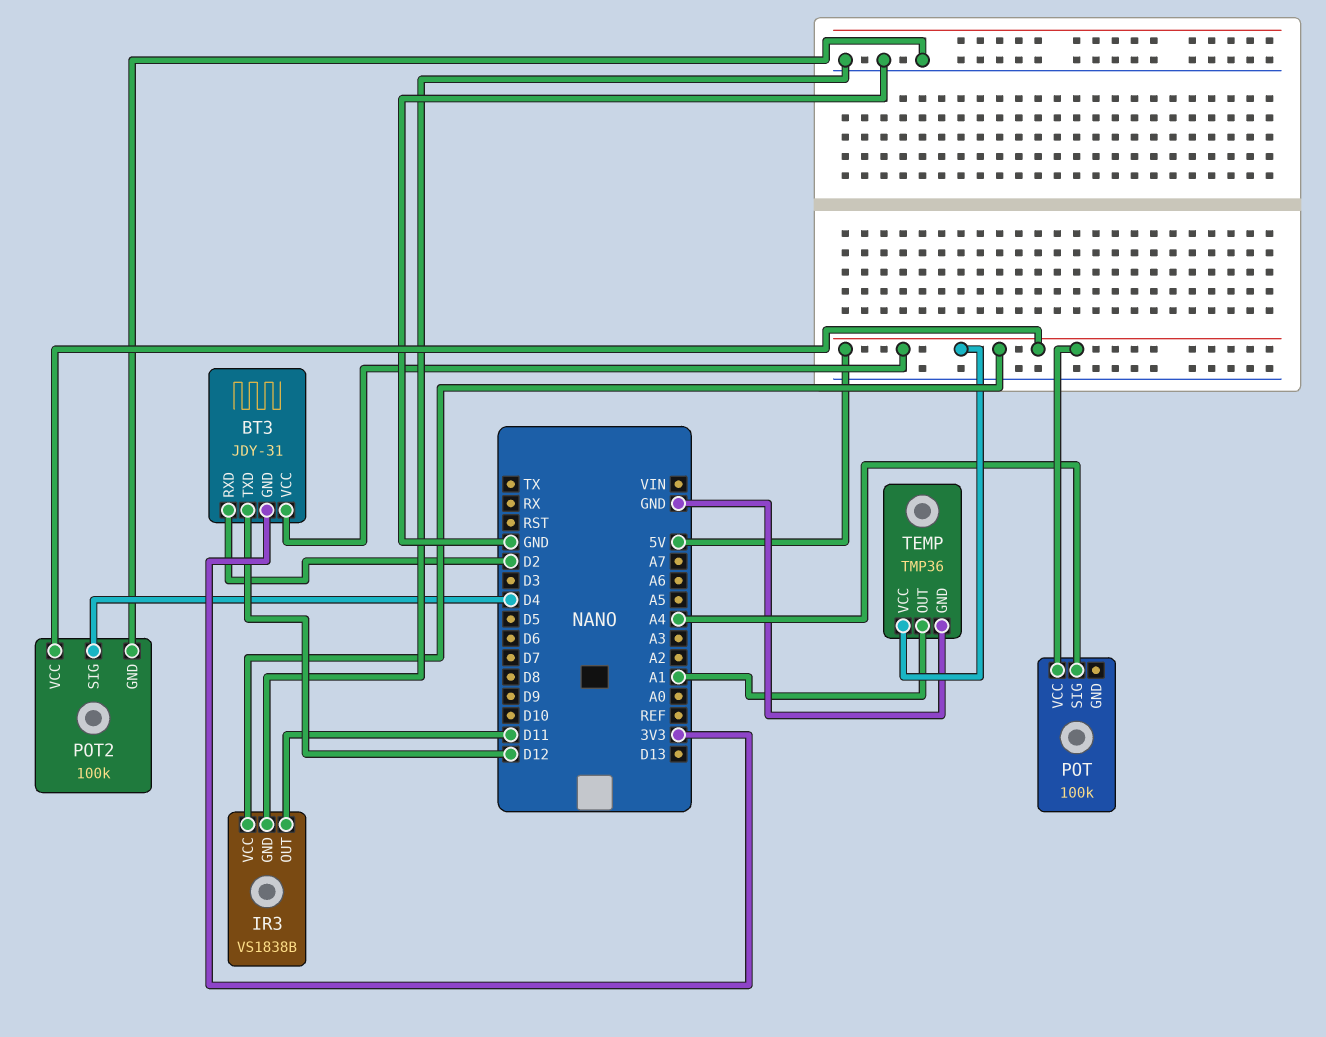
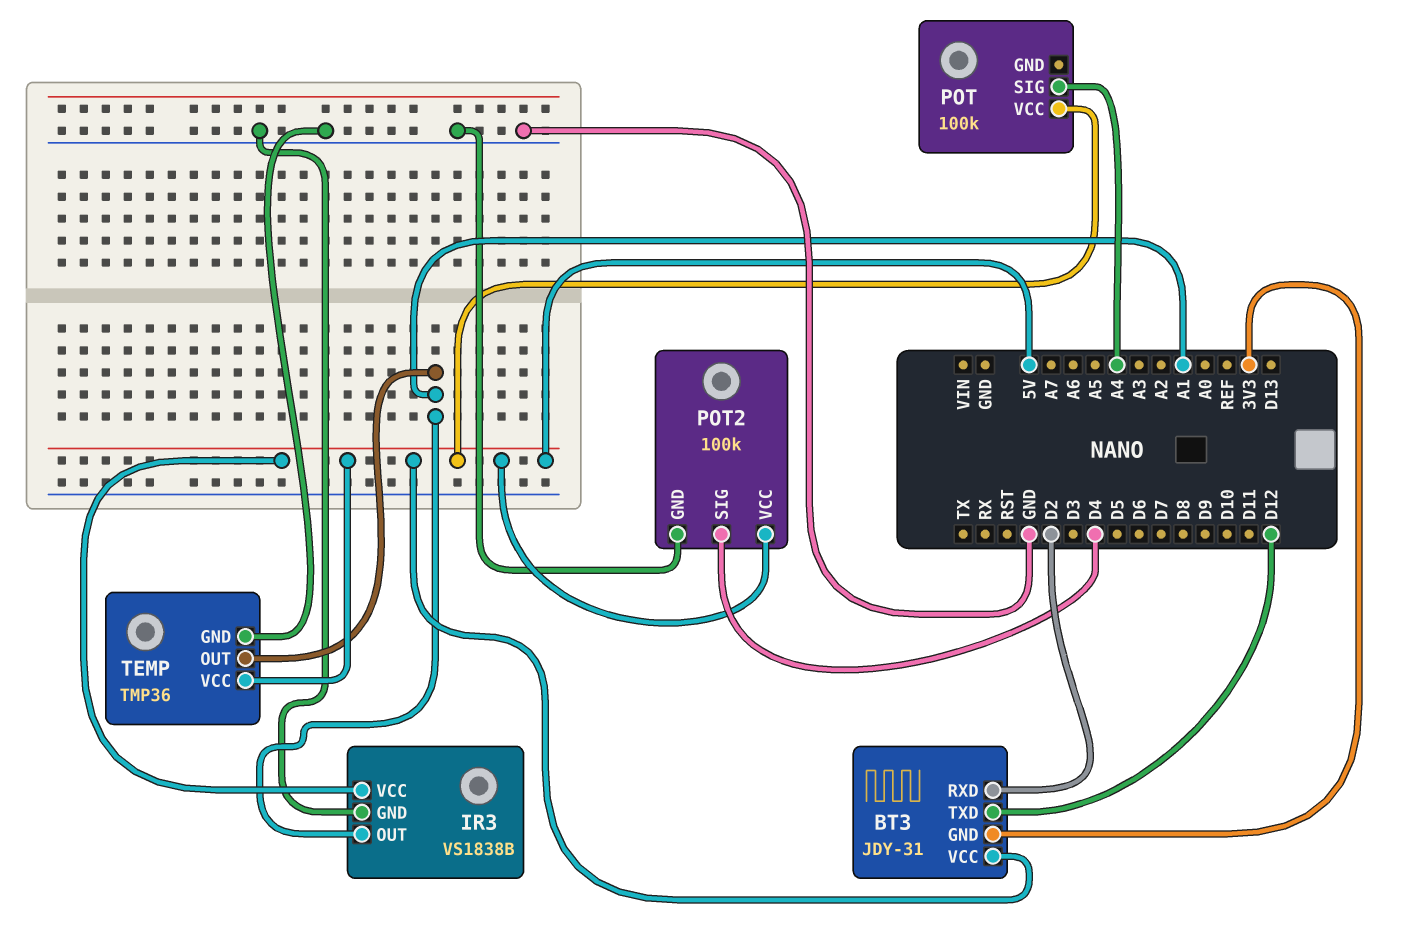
IR3 pin OUT: D11 -> A1

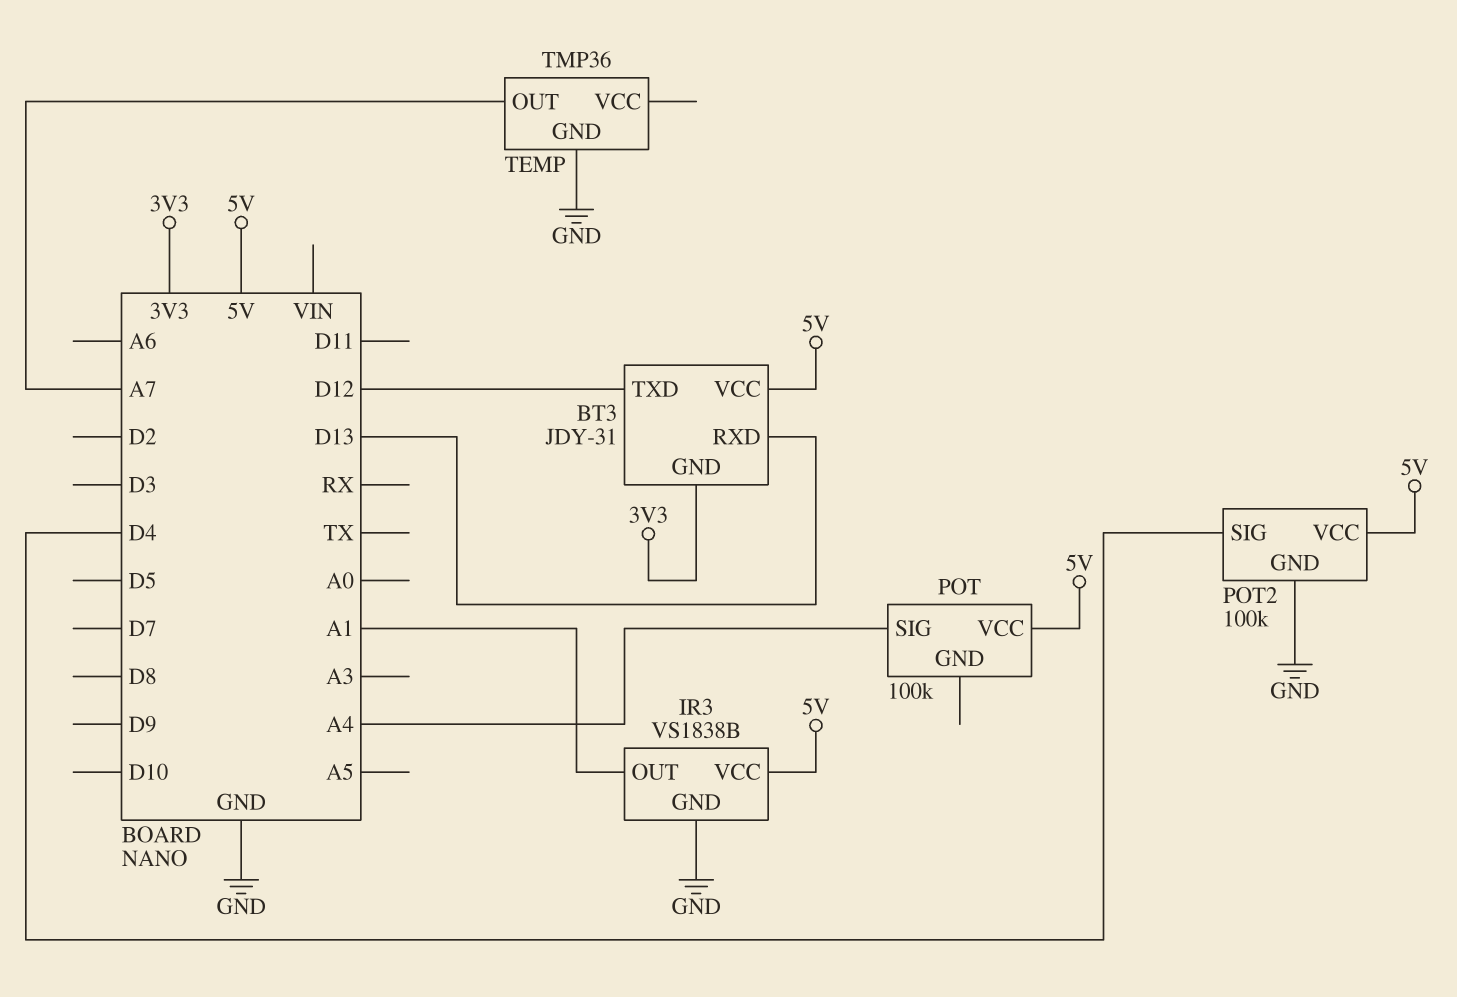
BT3 pin RXD: D2 -> D13
TEMP pin OUT: A1 -> A7
TEMP pin VCC: 5V -> none

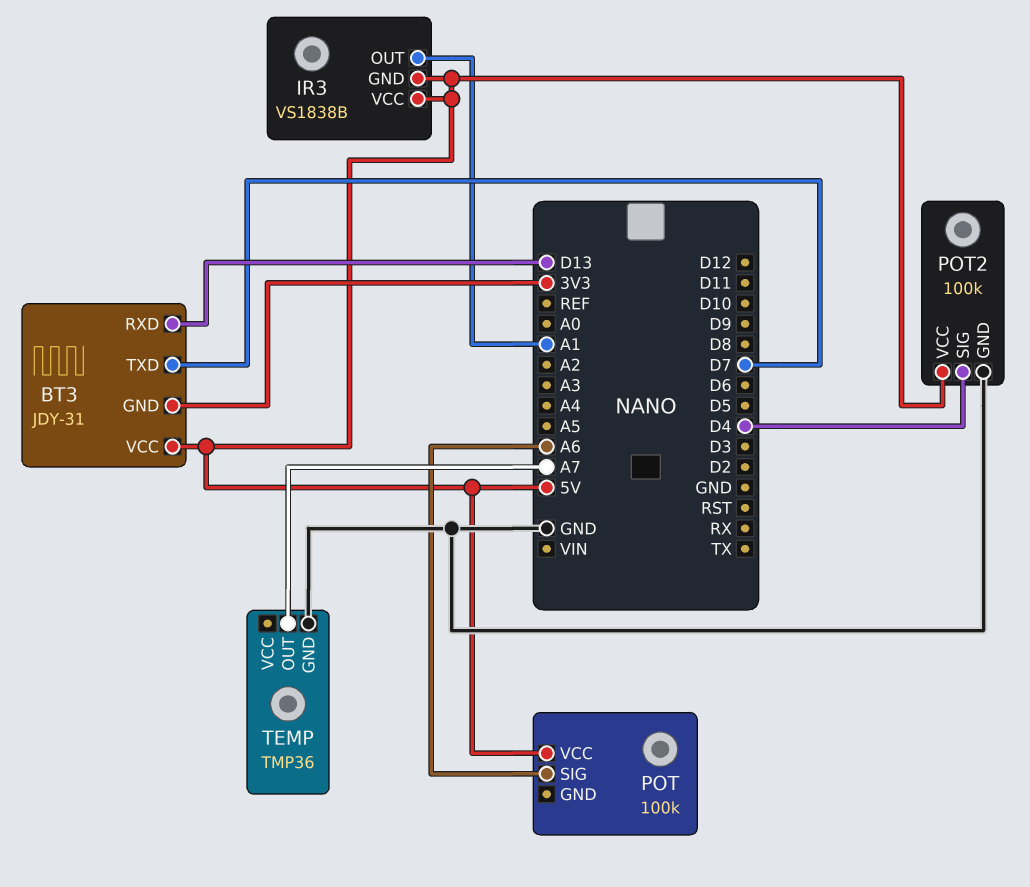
BT3 pin TXD: D12 -> D7
IR3 pin GND: GND -> 5V
POT pin SIG: A4 -> A6

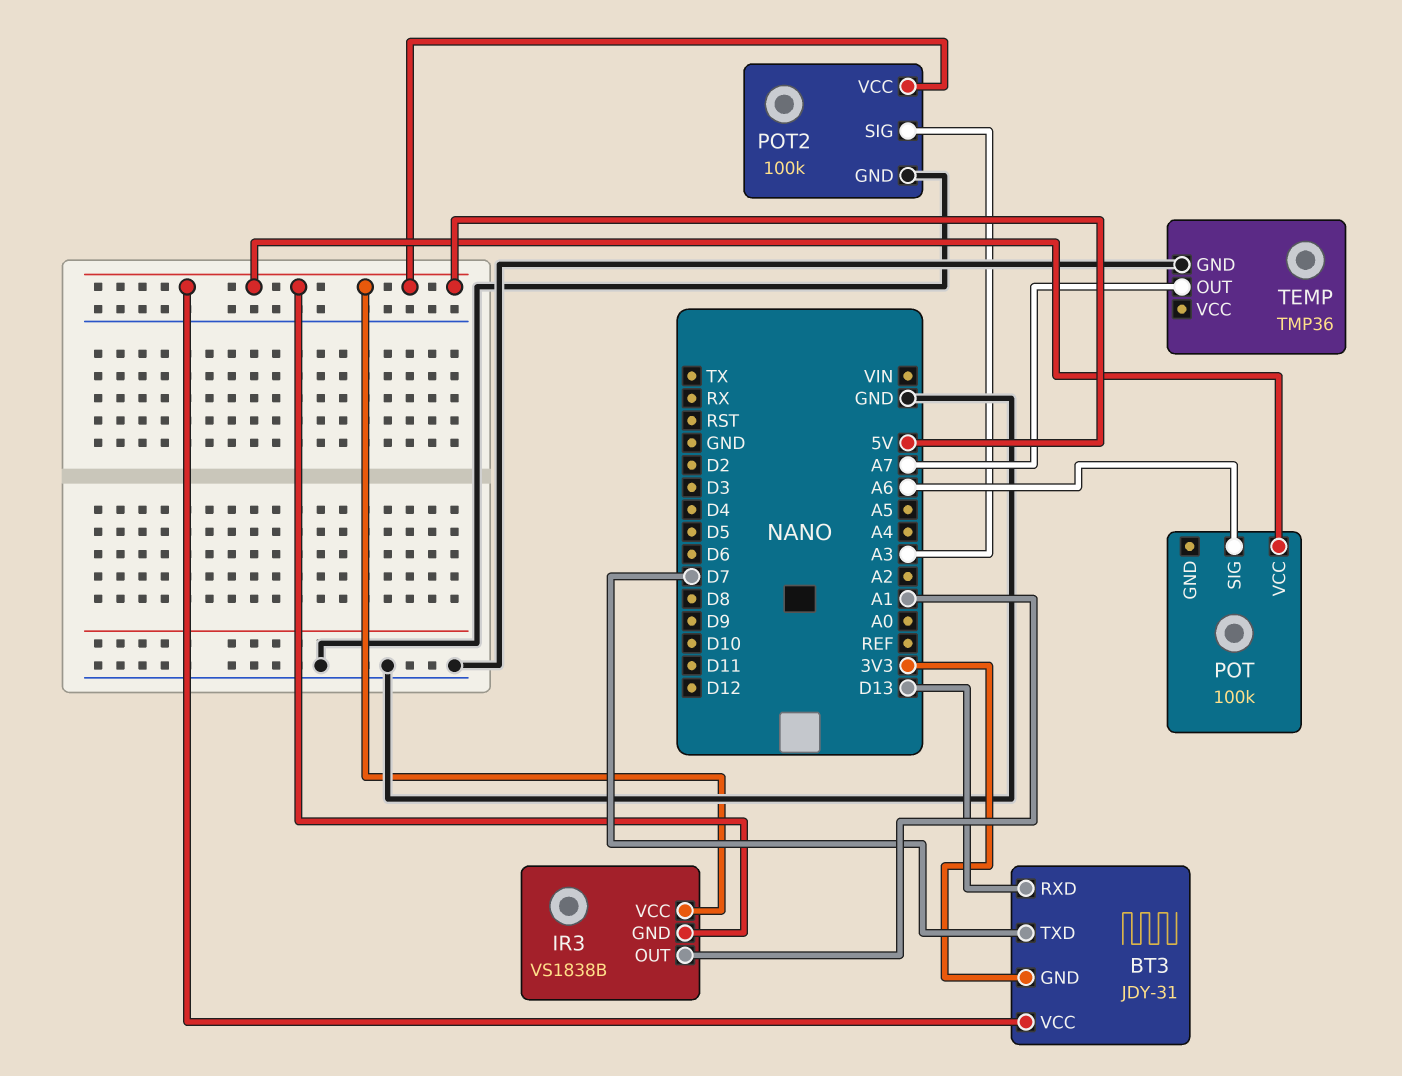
POT2 pin SIG: D4 -> A3

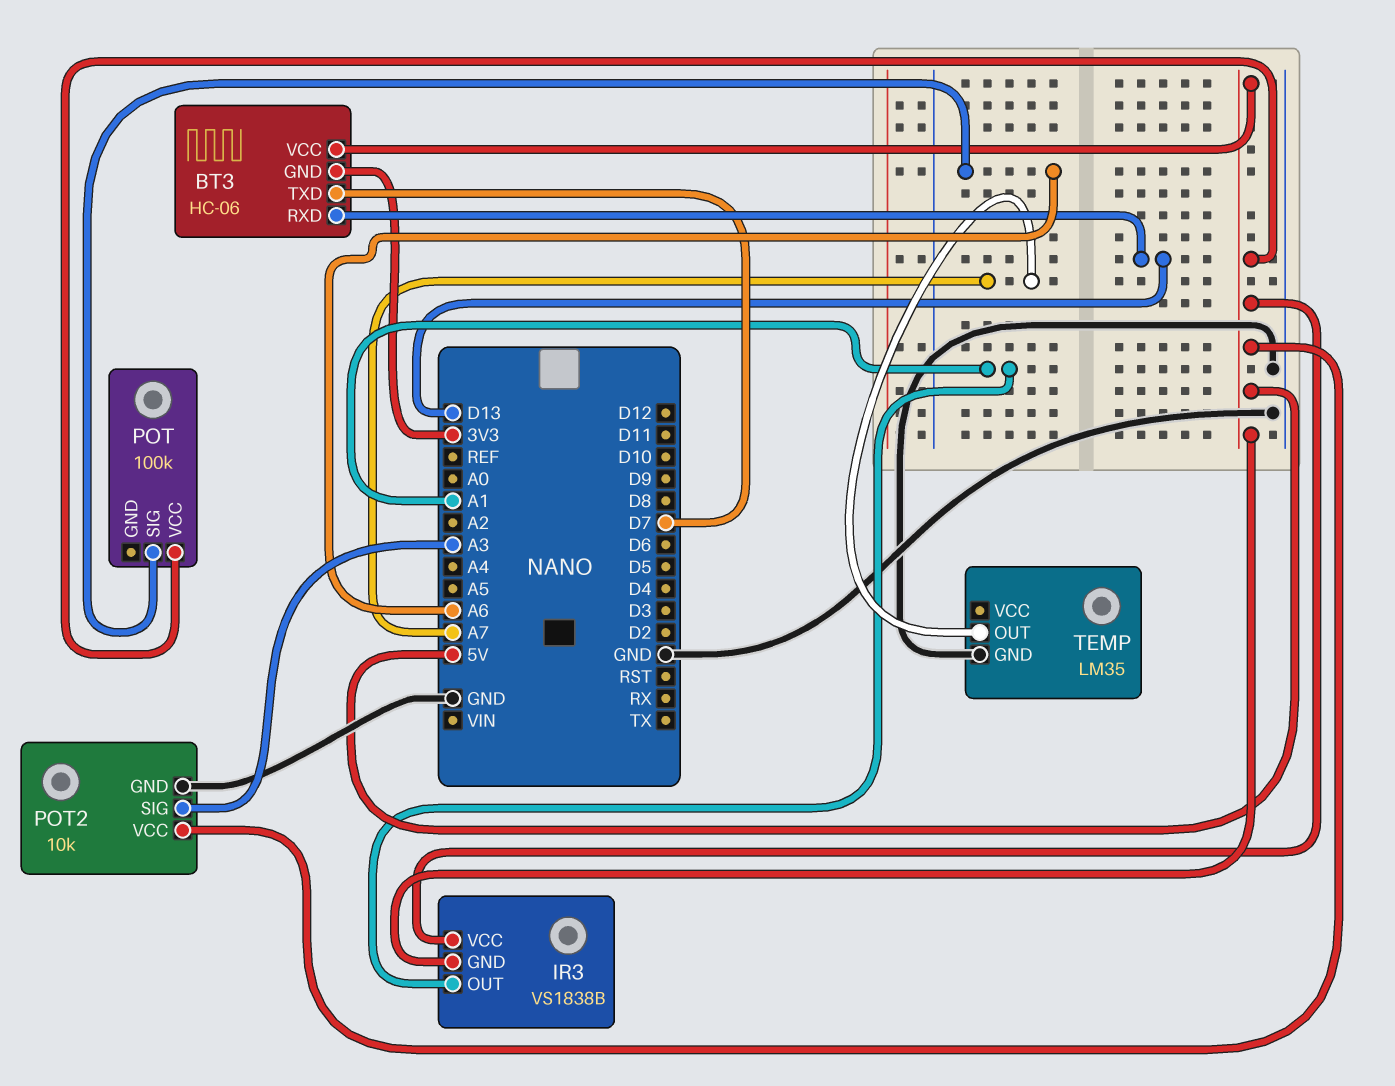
BT3: JDY-31 -> HC-06
POT2: 100k -> 10k
TEMP: TMP36 -> LM35

